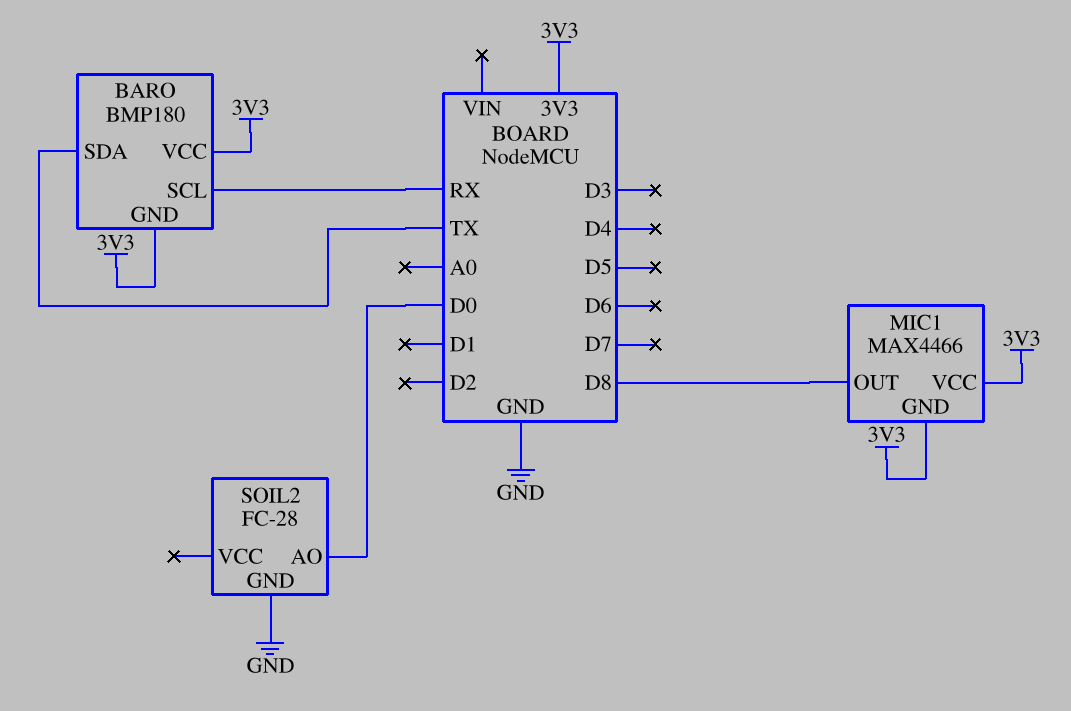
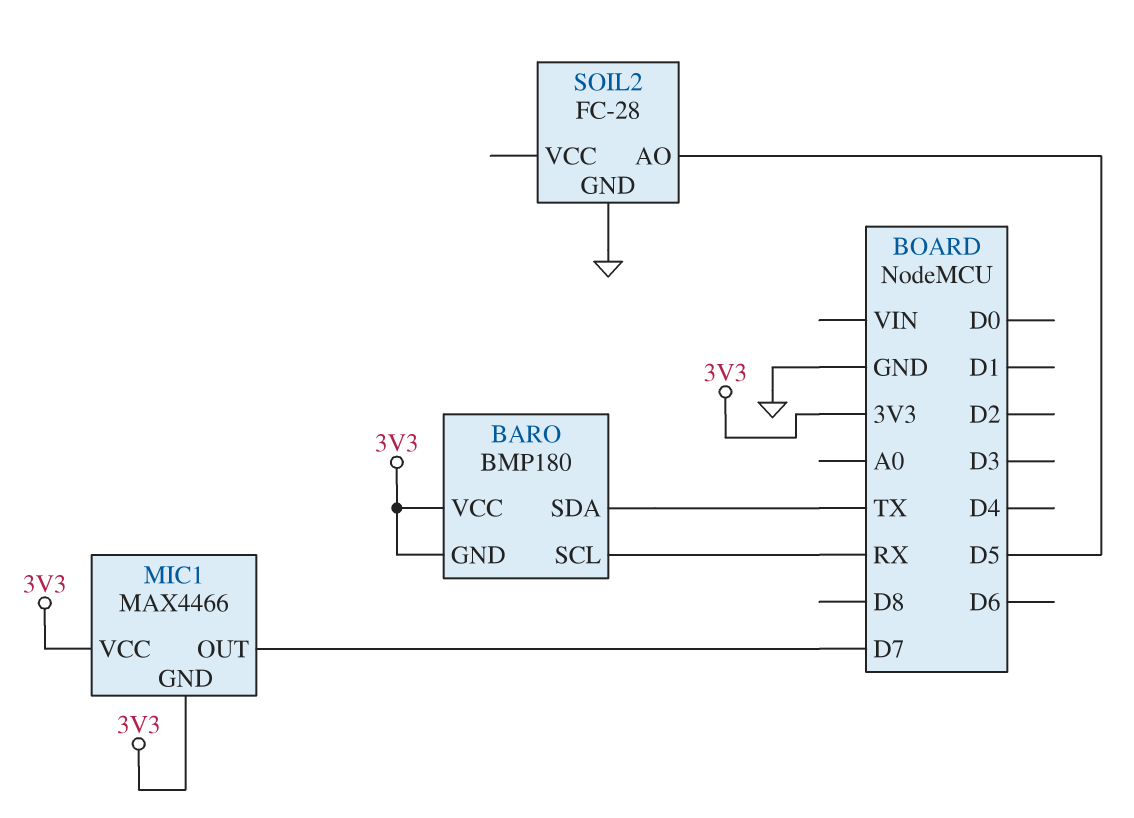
MIC1 pin OUT: D8 -> D7
SOIL2 pin AO: D0 -> D5

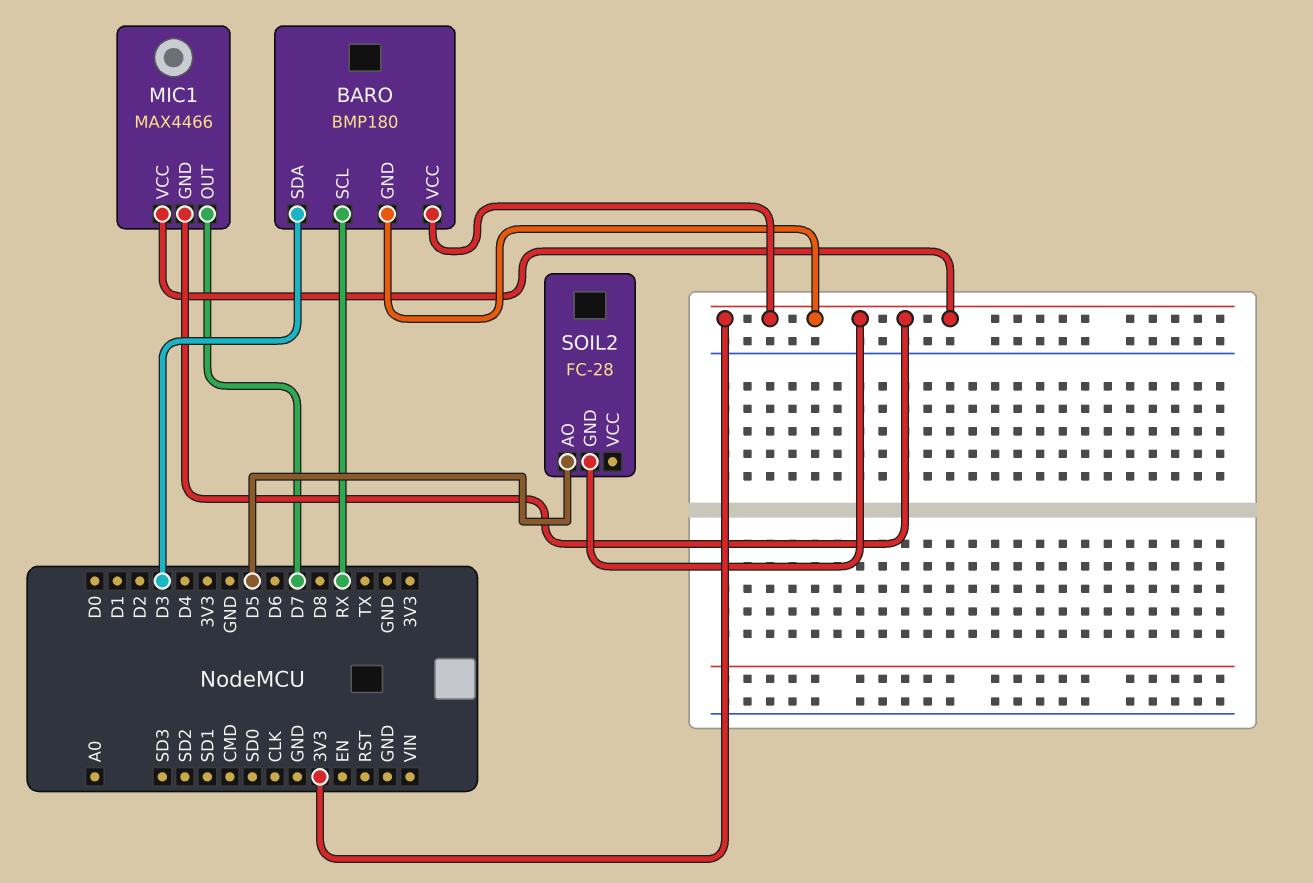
BARO pin SDA: TX -> D3
SOIL2 pin GND: GND -> 3V3

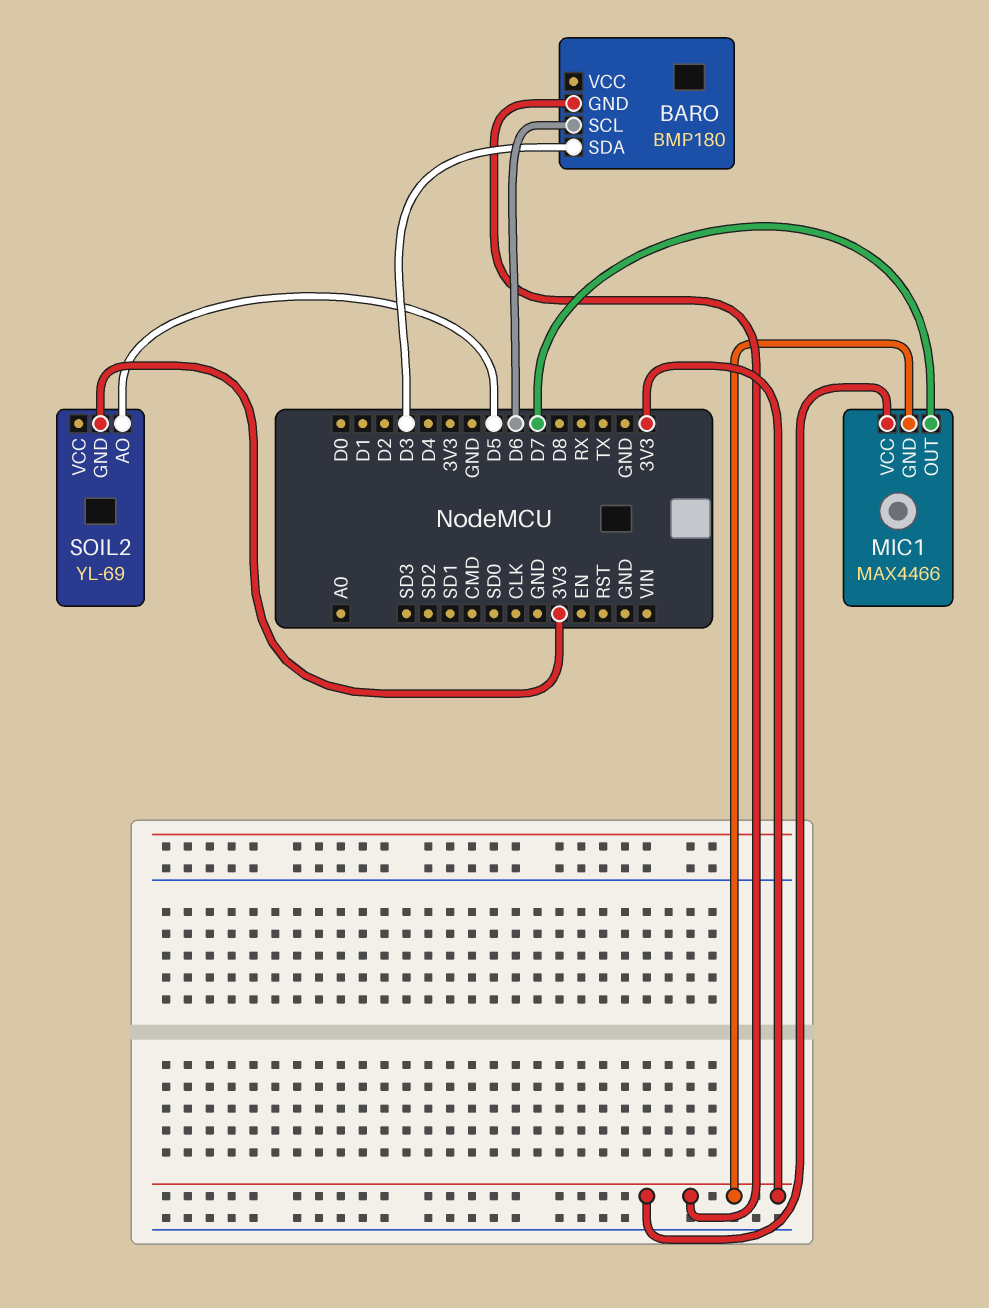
BARO pin SCL: RX -> D6
BARO pin VCC: 3V3 -> none
SOIL2: FC-28 -> YL-69

